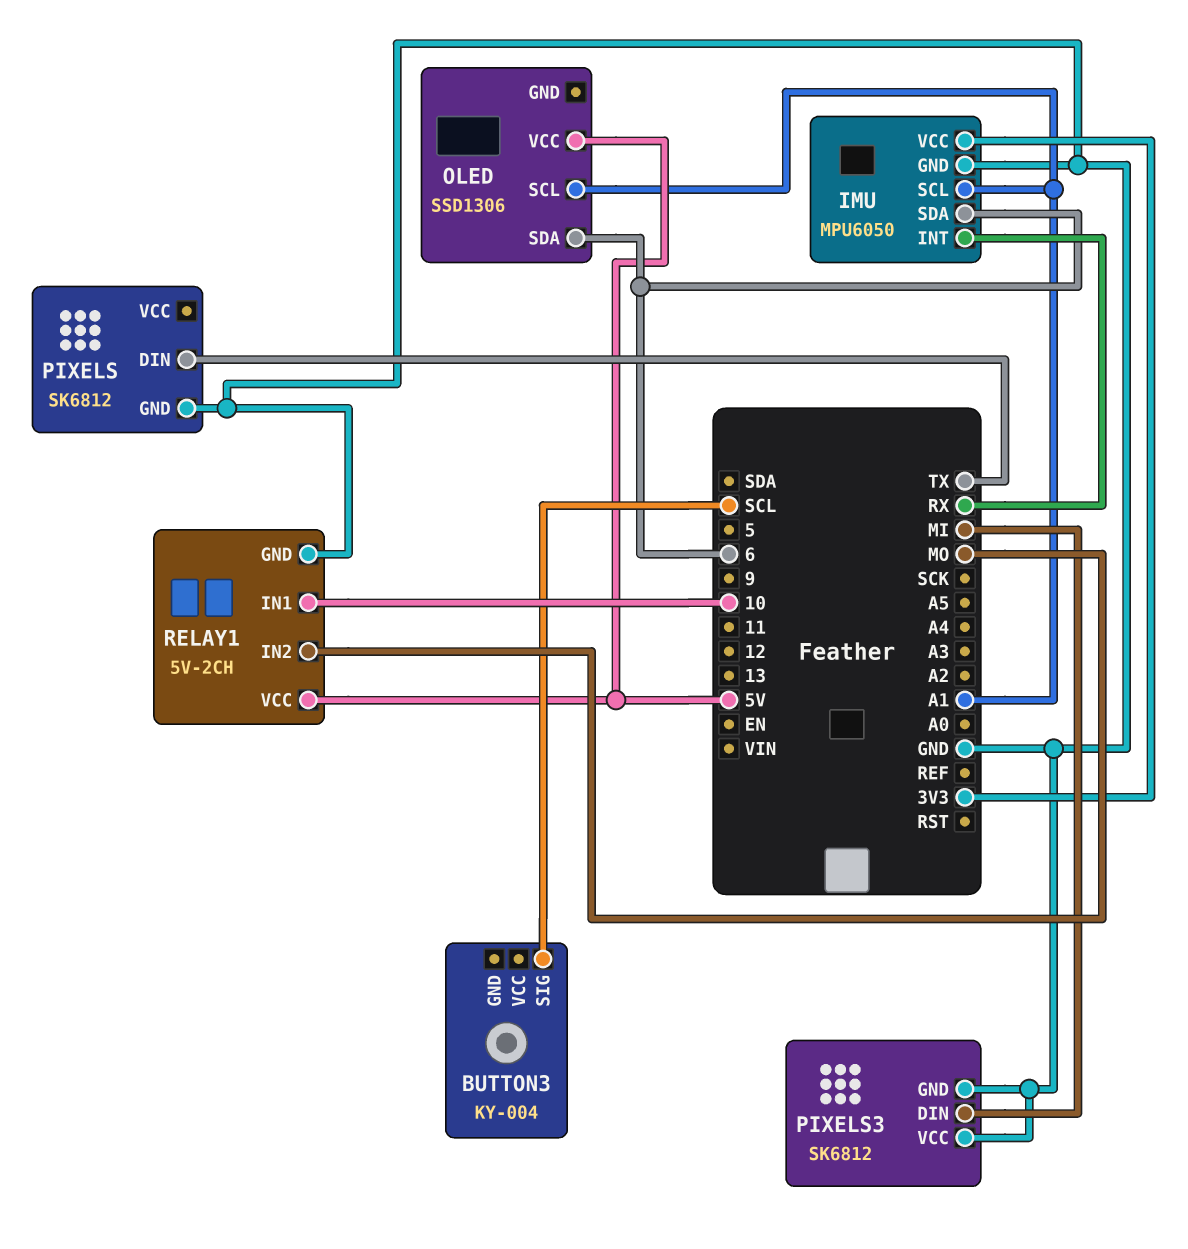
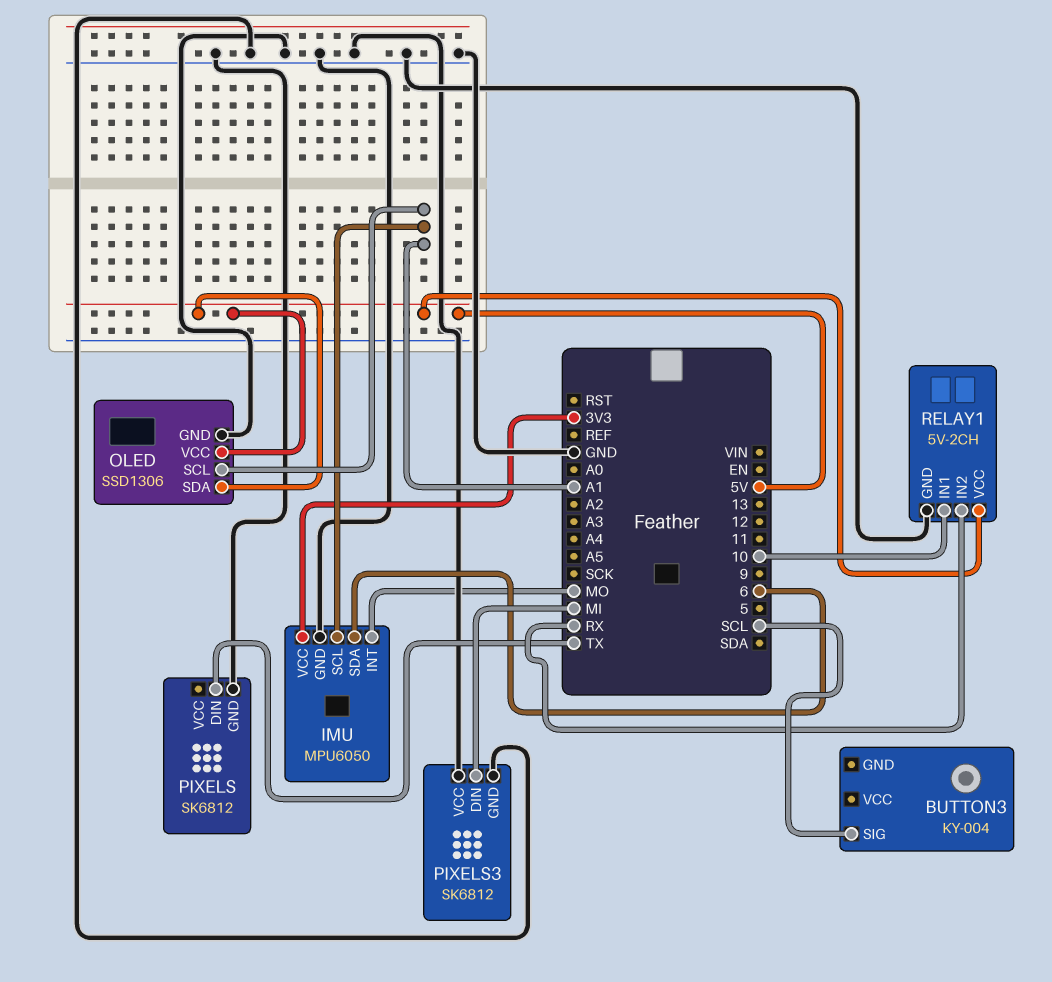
IMU pin INT: RX -> MO
OLED pin GND: none -> GND
OLED pin SDA: 6 -> 5V
RELAY1 pin IN2: MO -> RX

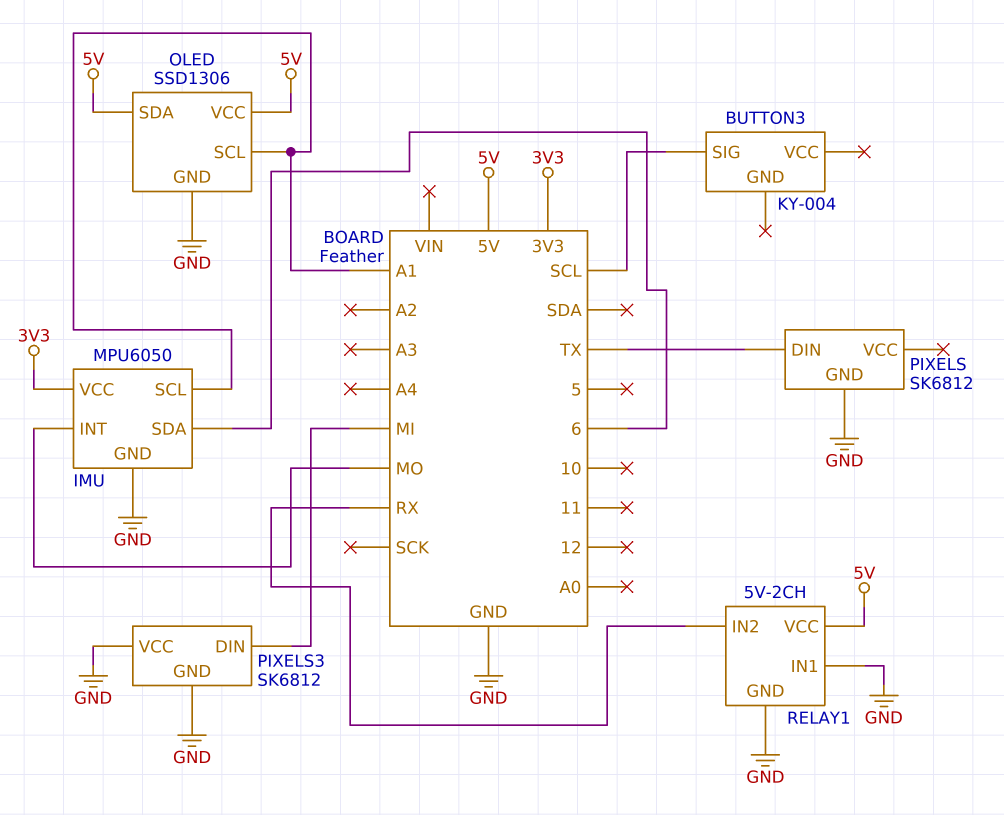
RELAY1 pin IN1: 10 -> GND

